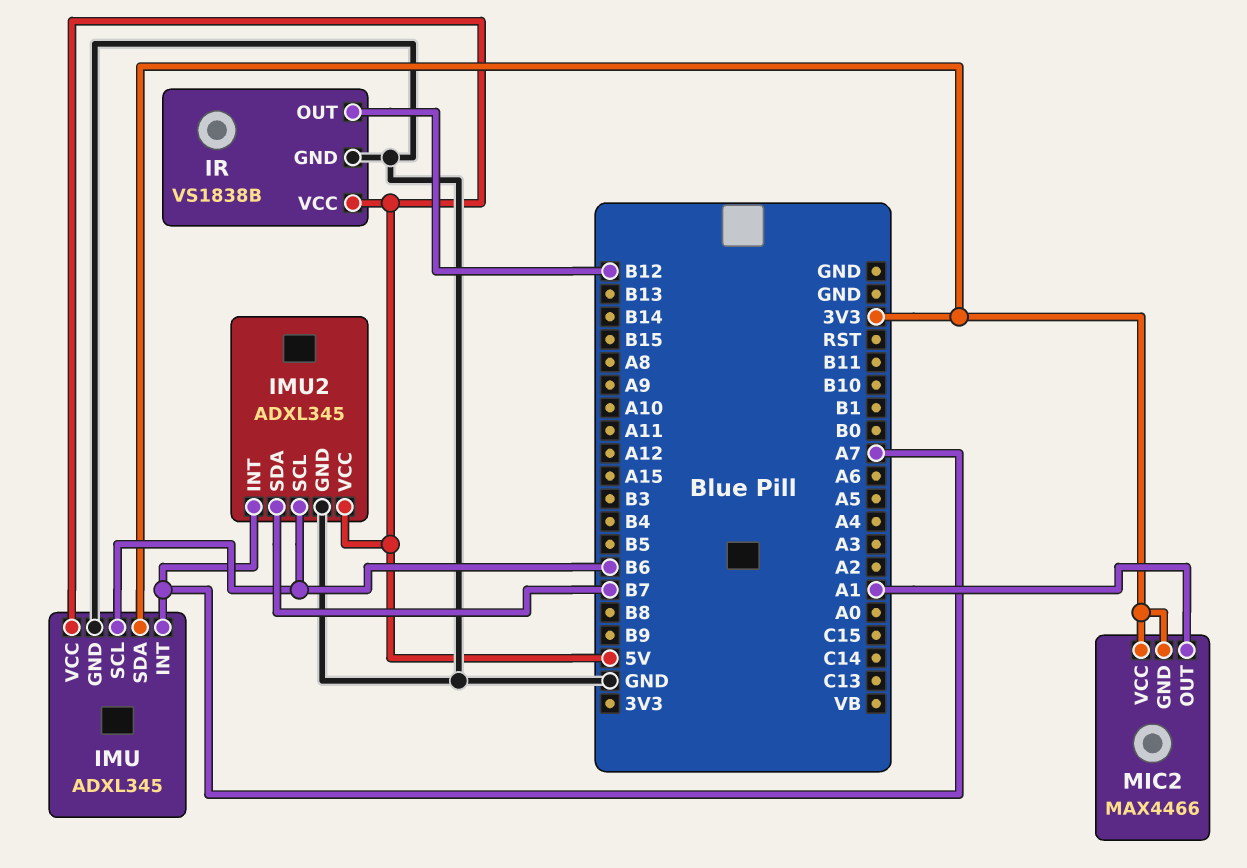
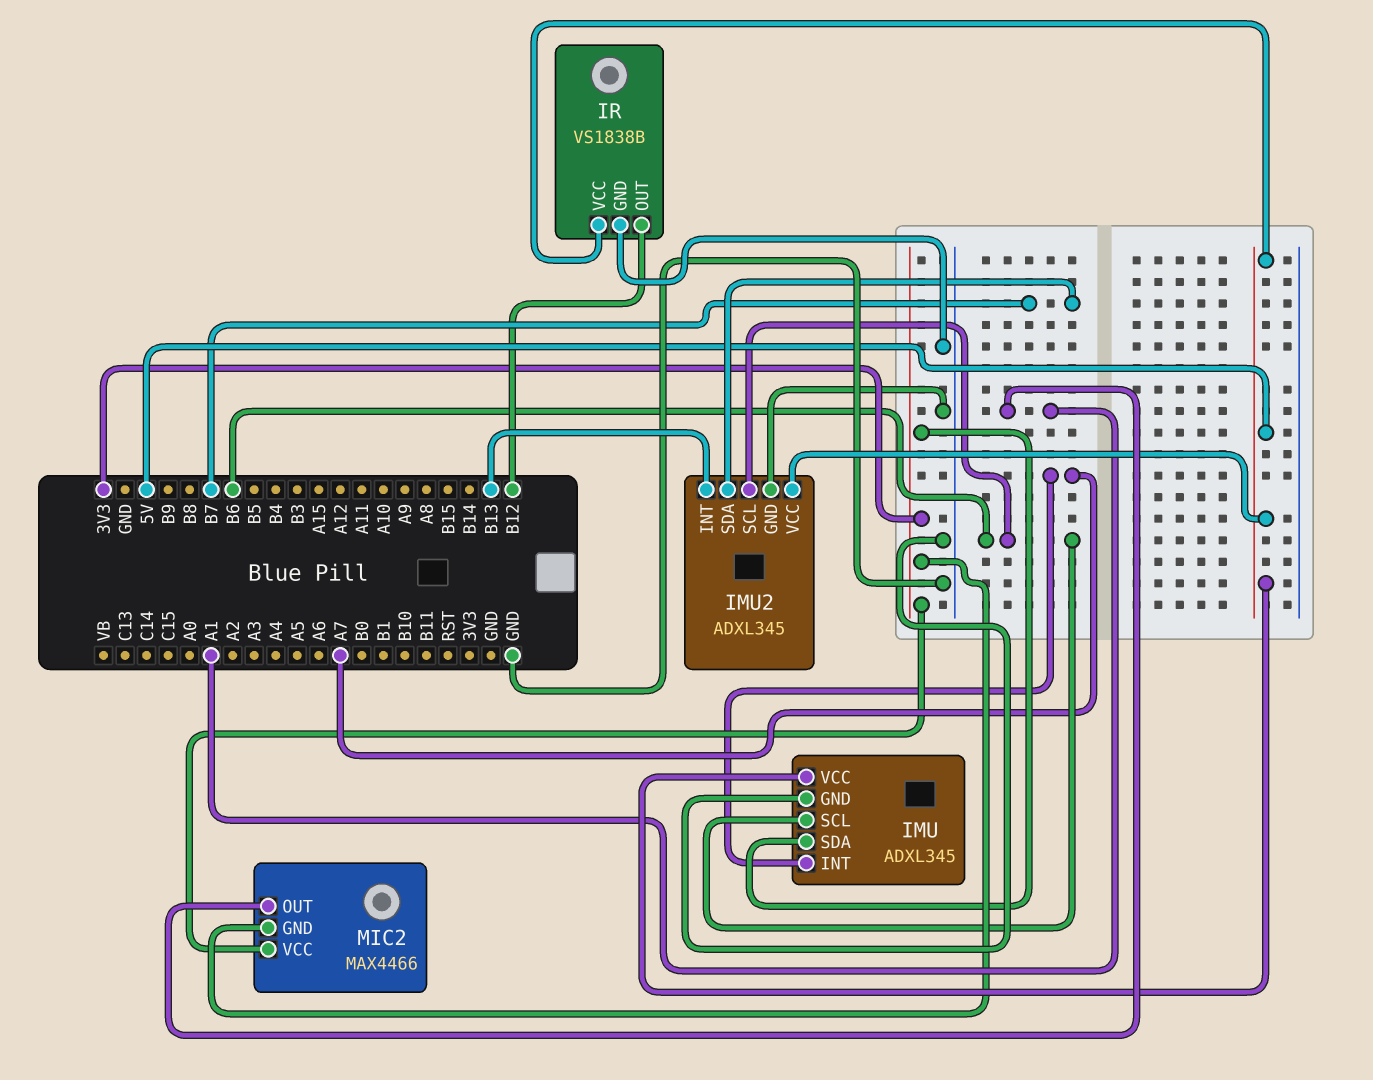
IMU2 pin INT: A7 -> B13

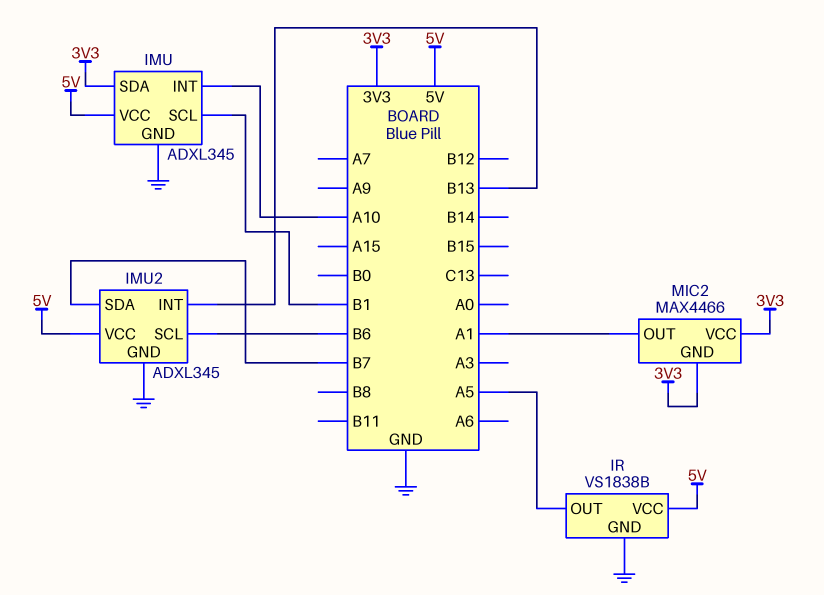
IMU pin INT: A7 -> A10
IMU pin SCL: B6 -> B1
IR pin OUT: B12 -> A5

